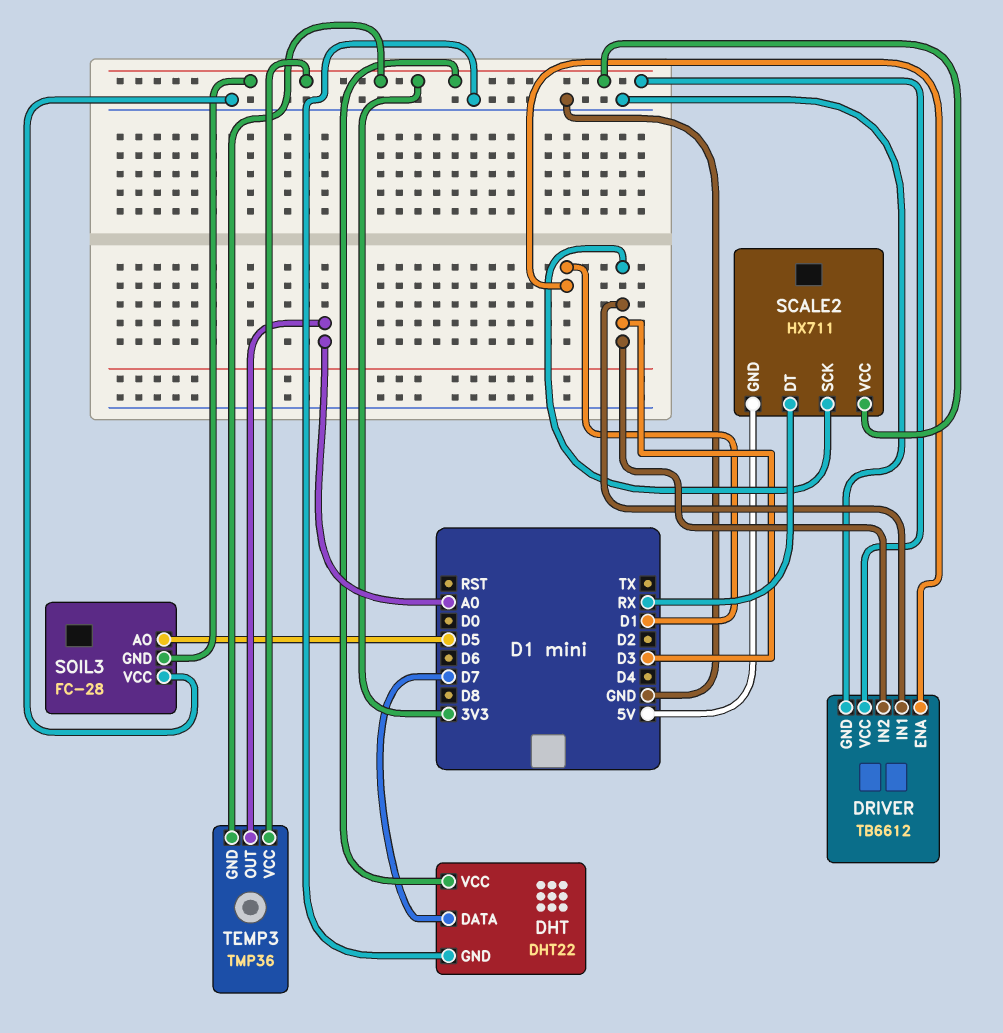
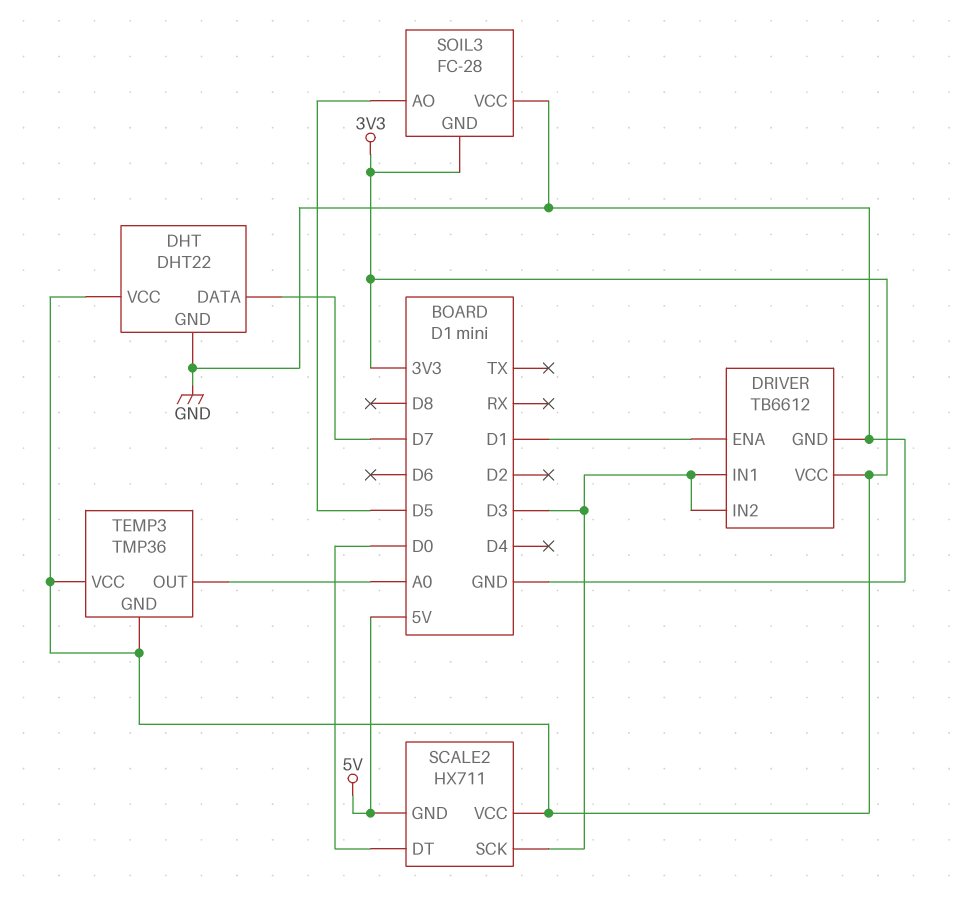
SCALE2 pin DT: RX -> D0

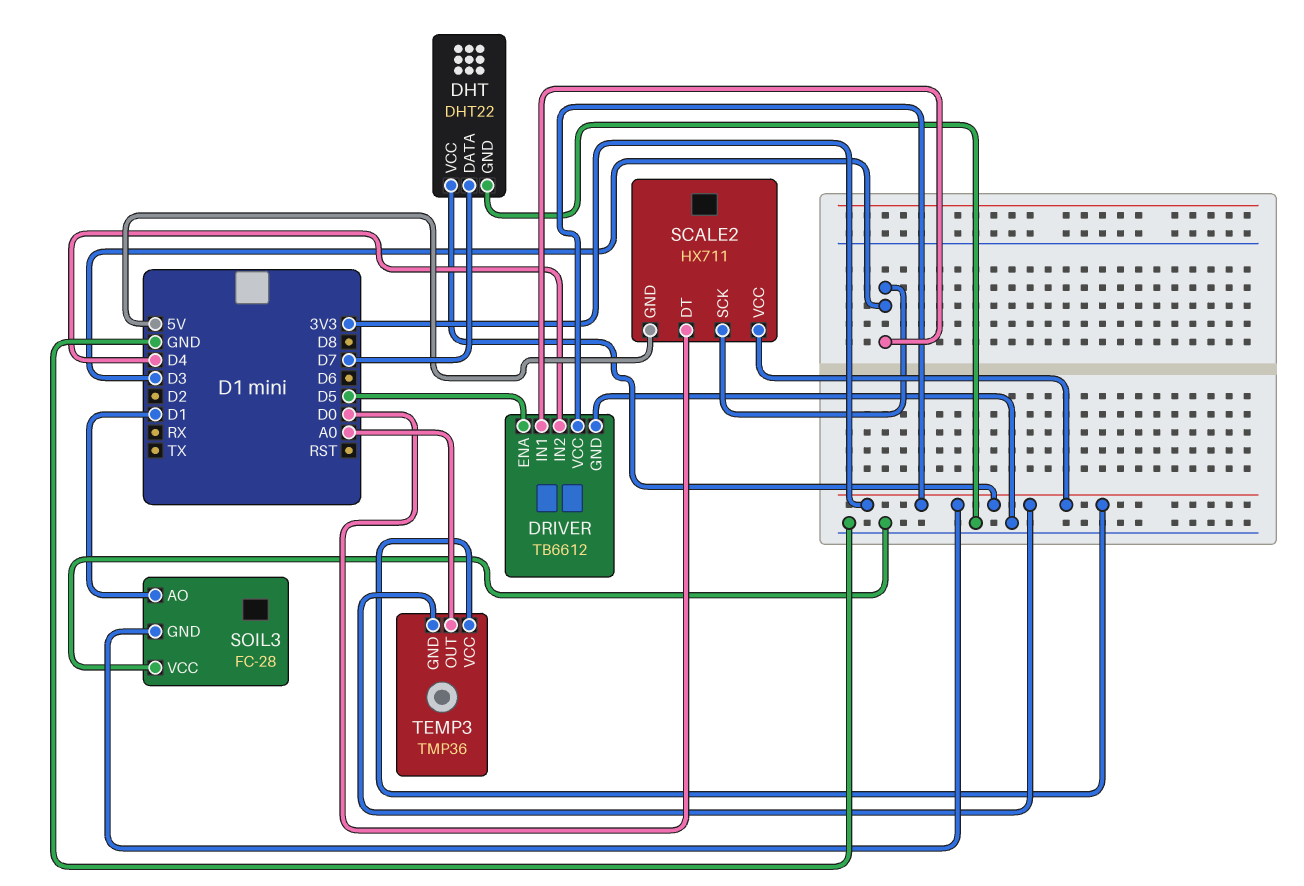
DRIVER pin ENA: D1 -> D5
DRIVER pin IN2: D3 -> D4
SOIL3 pin AO: D5 -> D1

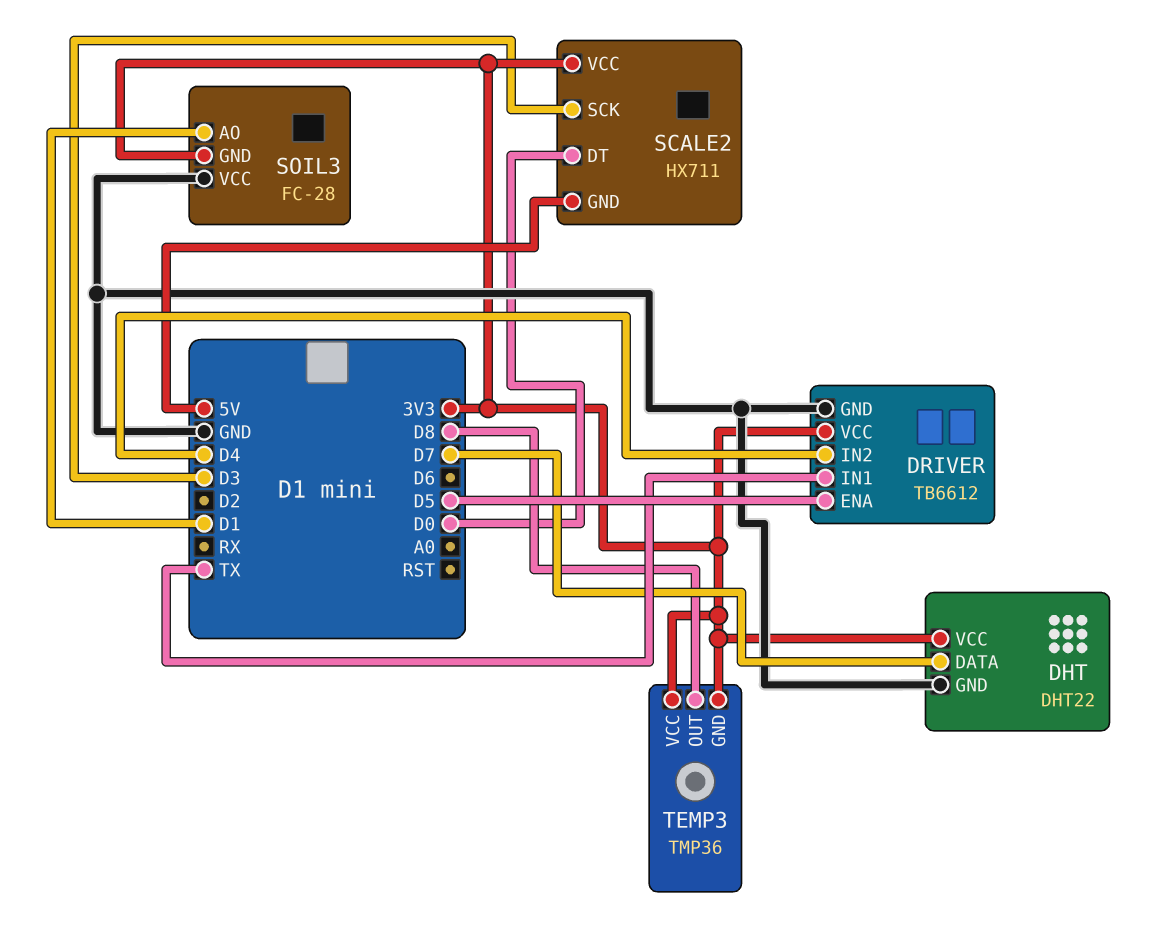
DRIVER pin IN1: D3 -> TX
TEMP3 pin OUT: A0 -> D8

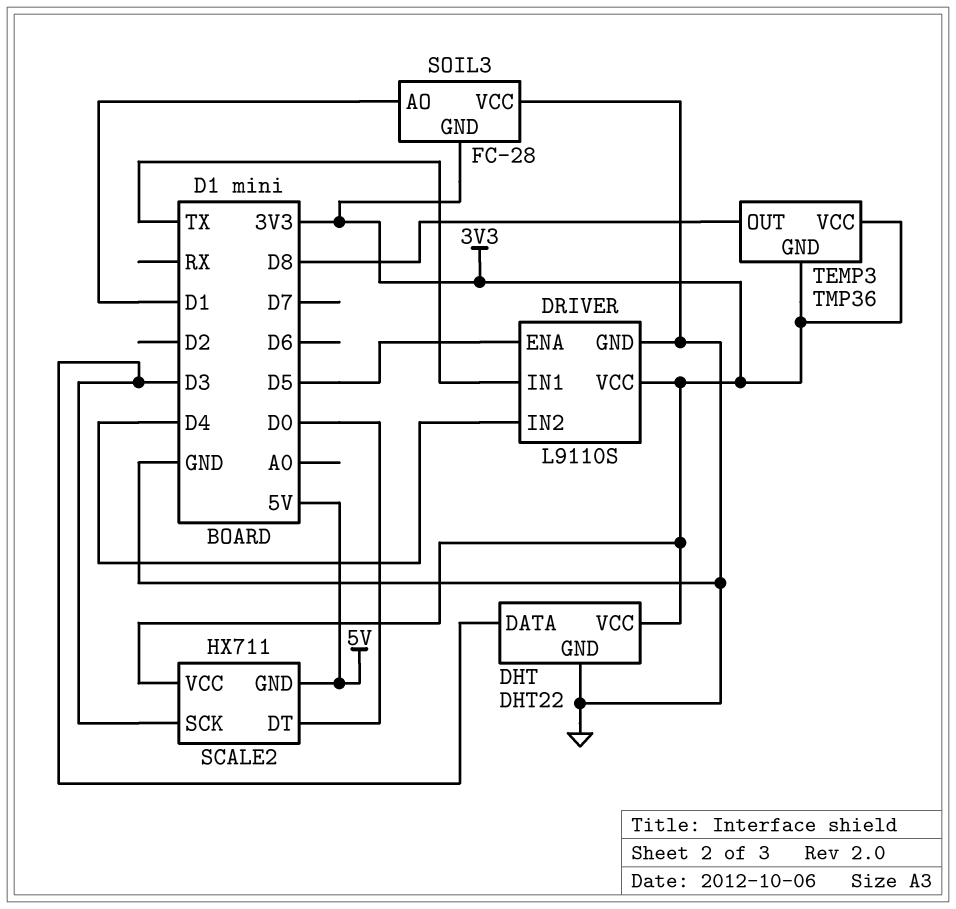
DHT pin DATA: D7 -> D3
DRIVER: TB6612 -> L9110S

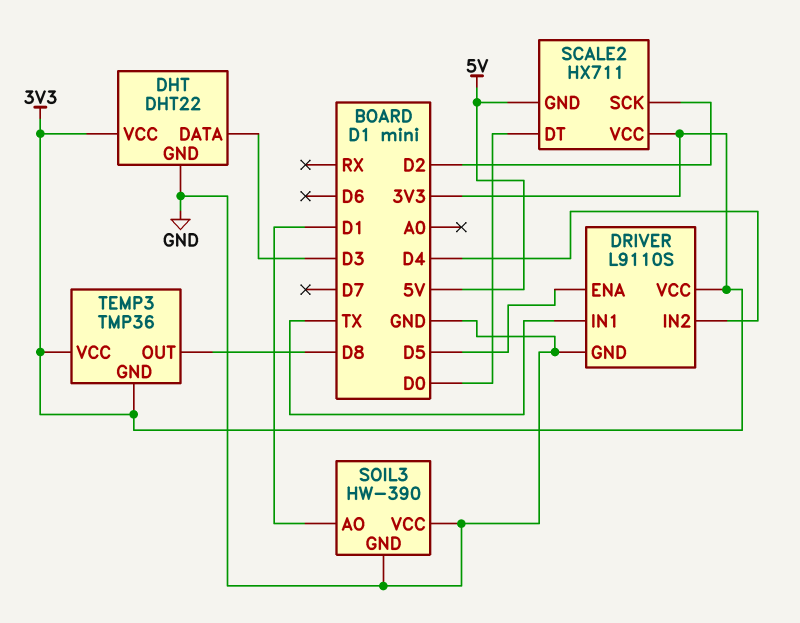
SCALE2 pin SCK: D3 -> D2
SOIL3: FC-28 -> HW-390
SOIL3 pin GND: 3V3 -> GND

